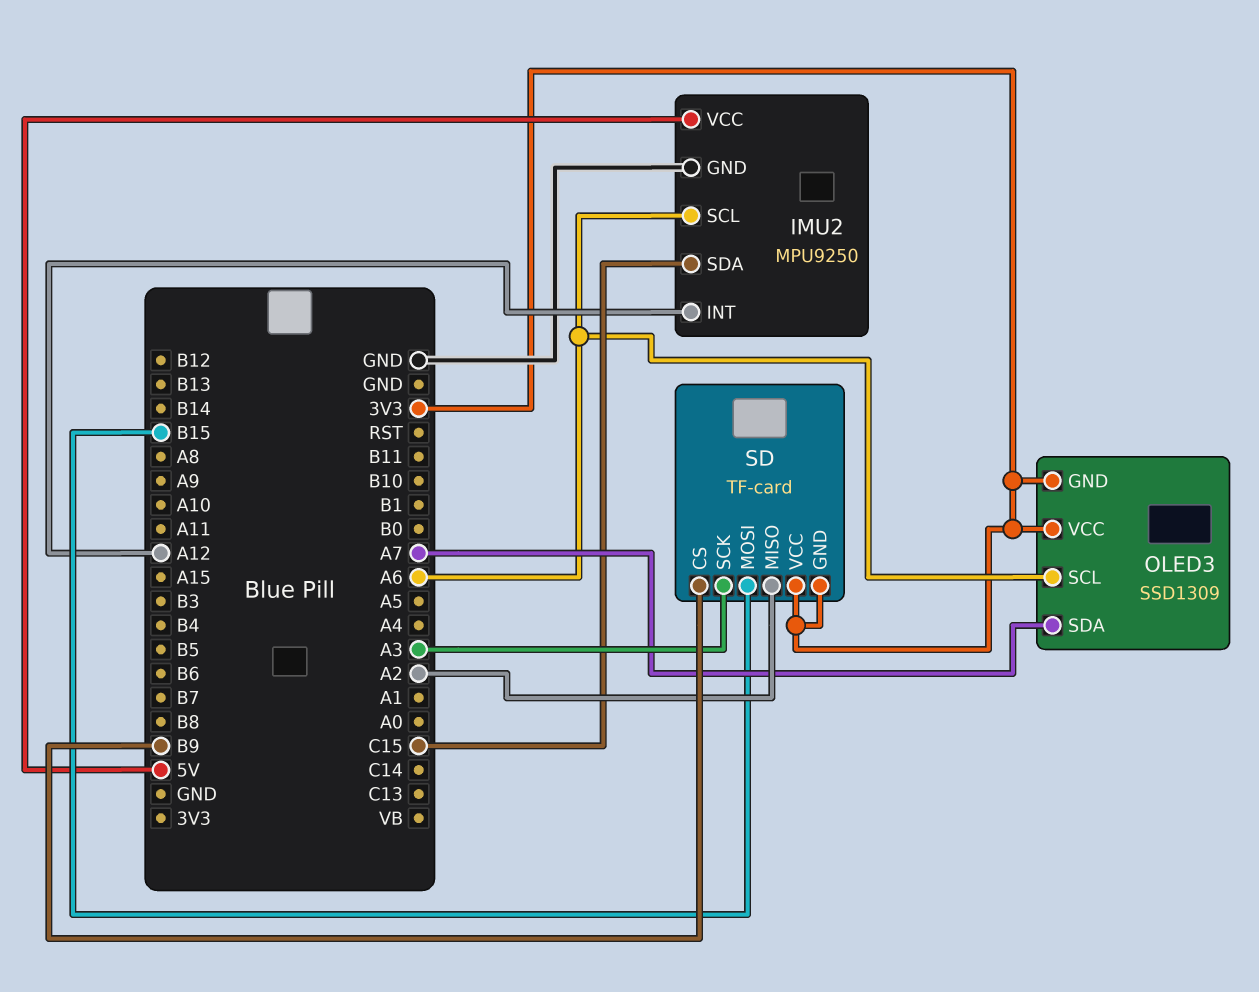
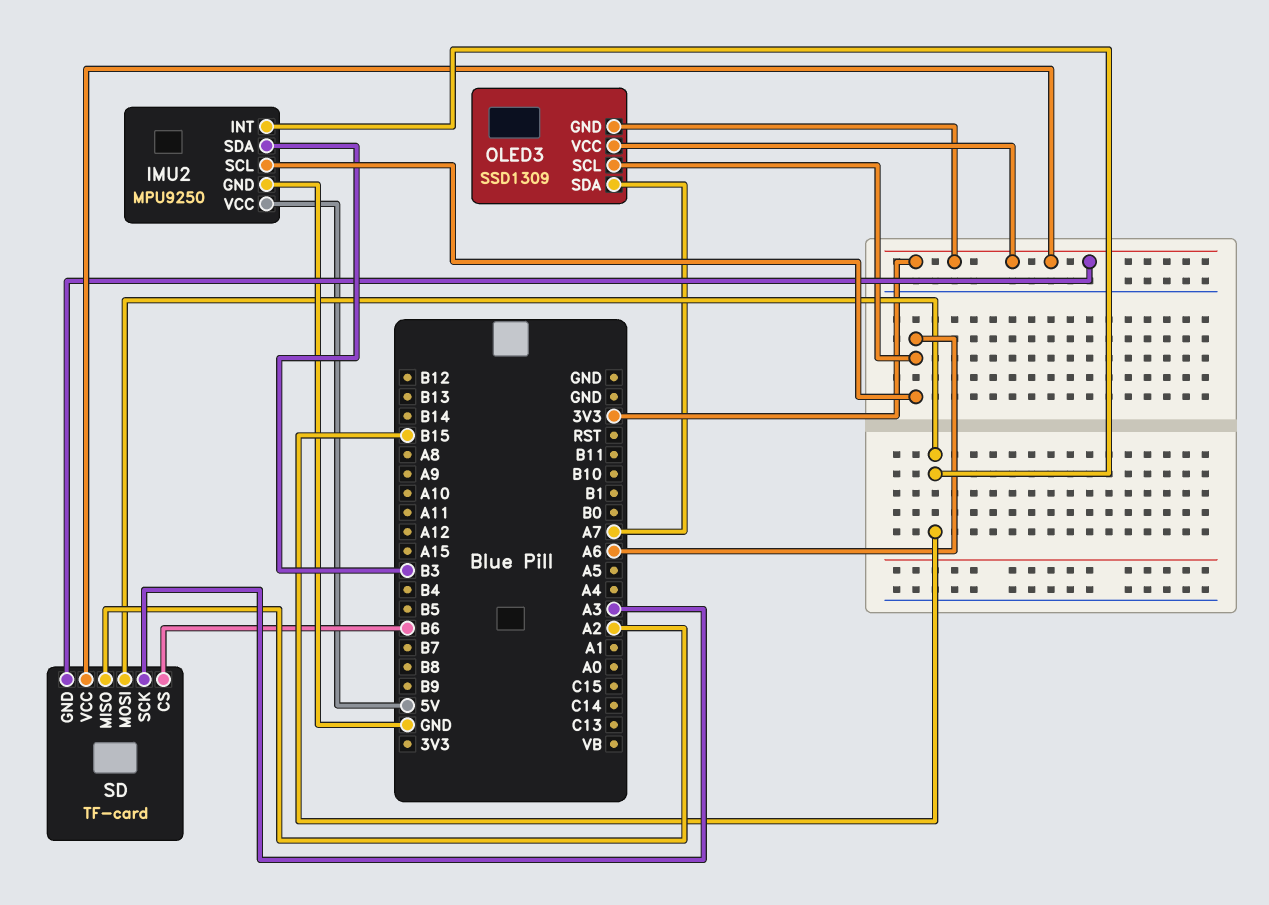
IMU2 pin INT: A12 -> B15
IMU2 pin SDA: C15 -> B3
SD pin CS: B9 -> B6

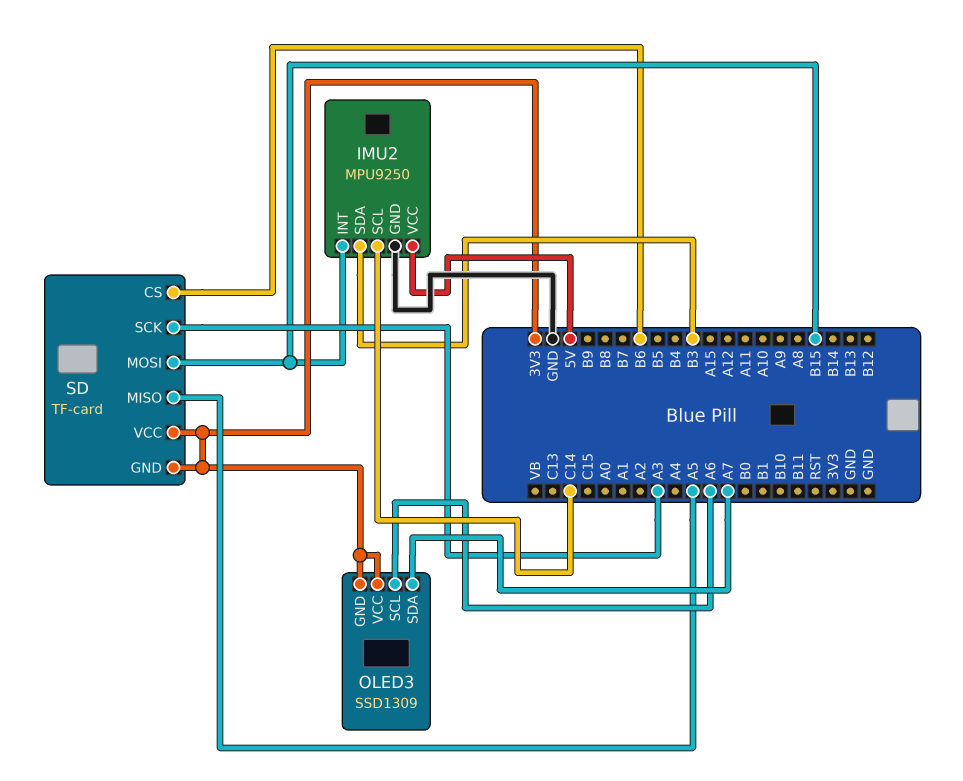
IMU2 pin SCL: A6 -> C14
SD pin MISO: A2 -> A5

